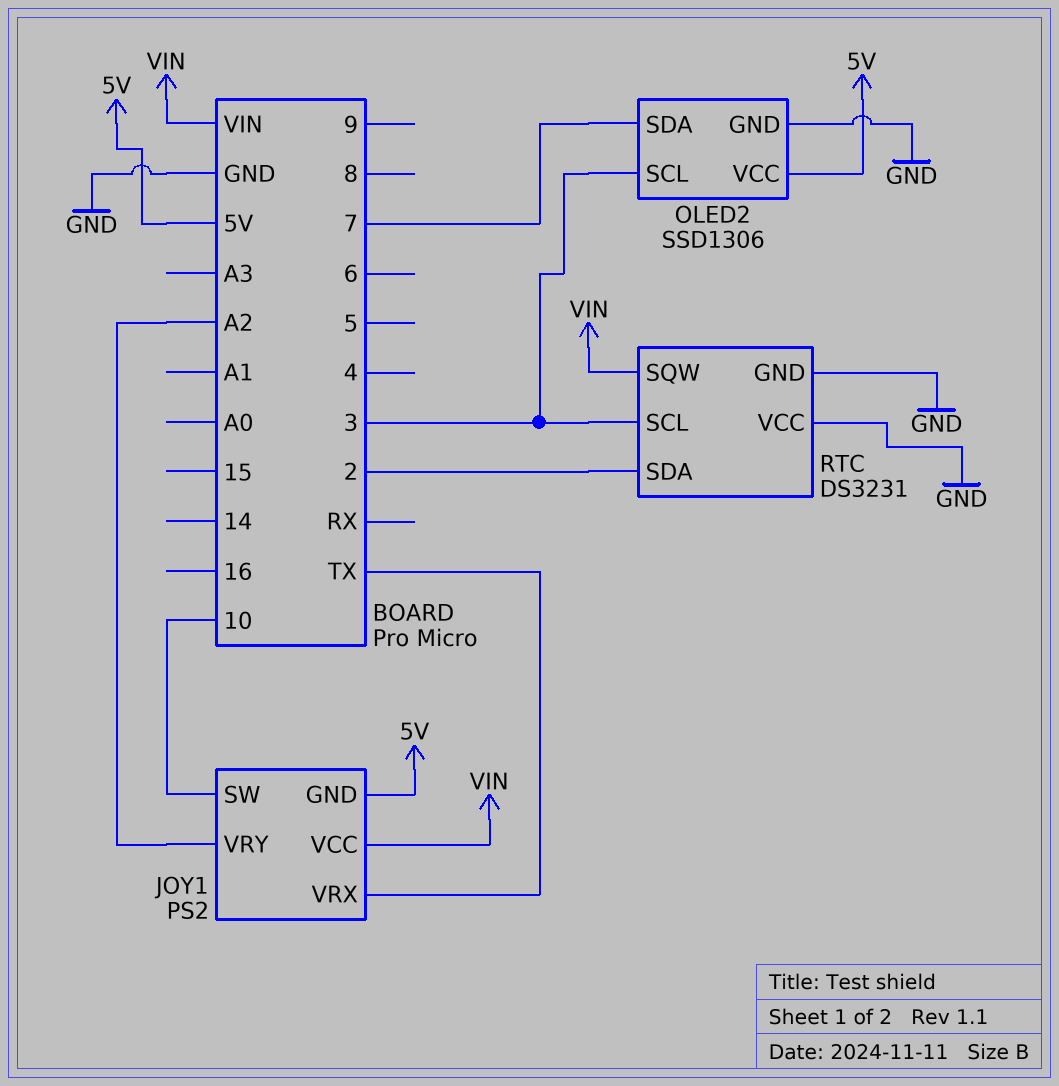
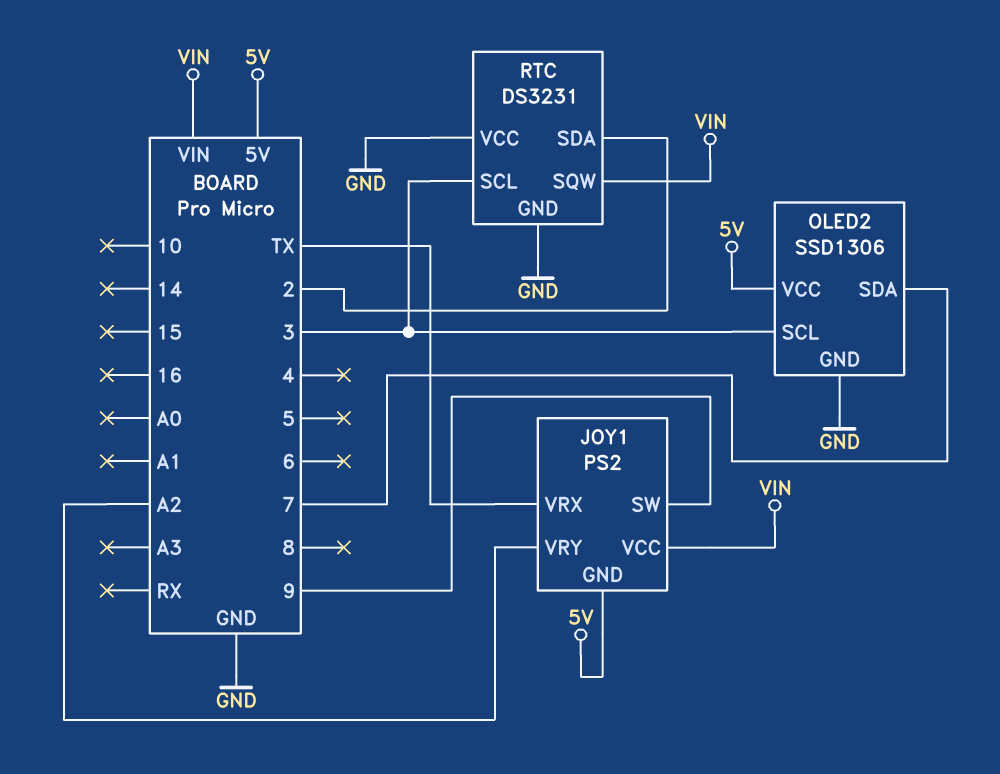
JOY1 pin SW: 10 -> 9

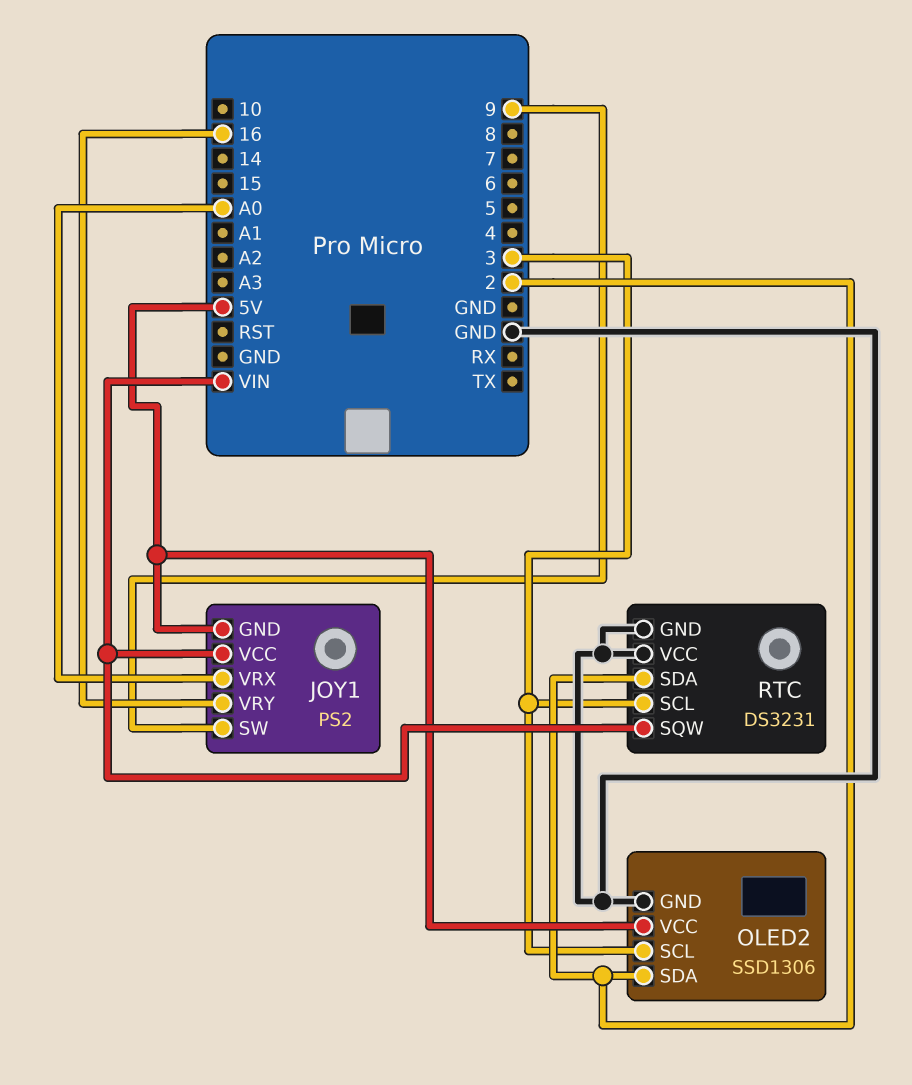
JOY1 pin VRX: TX -> A0
JOY1 pin VRY: A2 -> 16
OLED2 pin SDA: 7 -> 2

